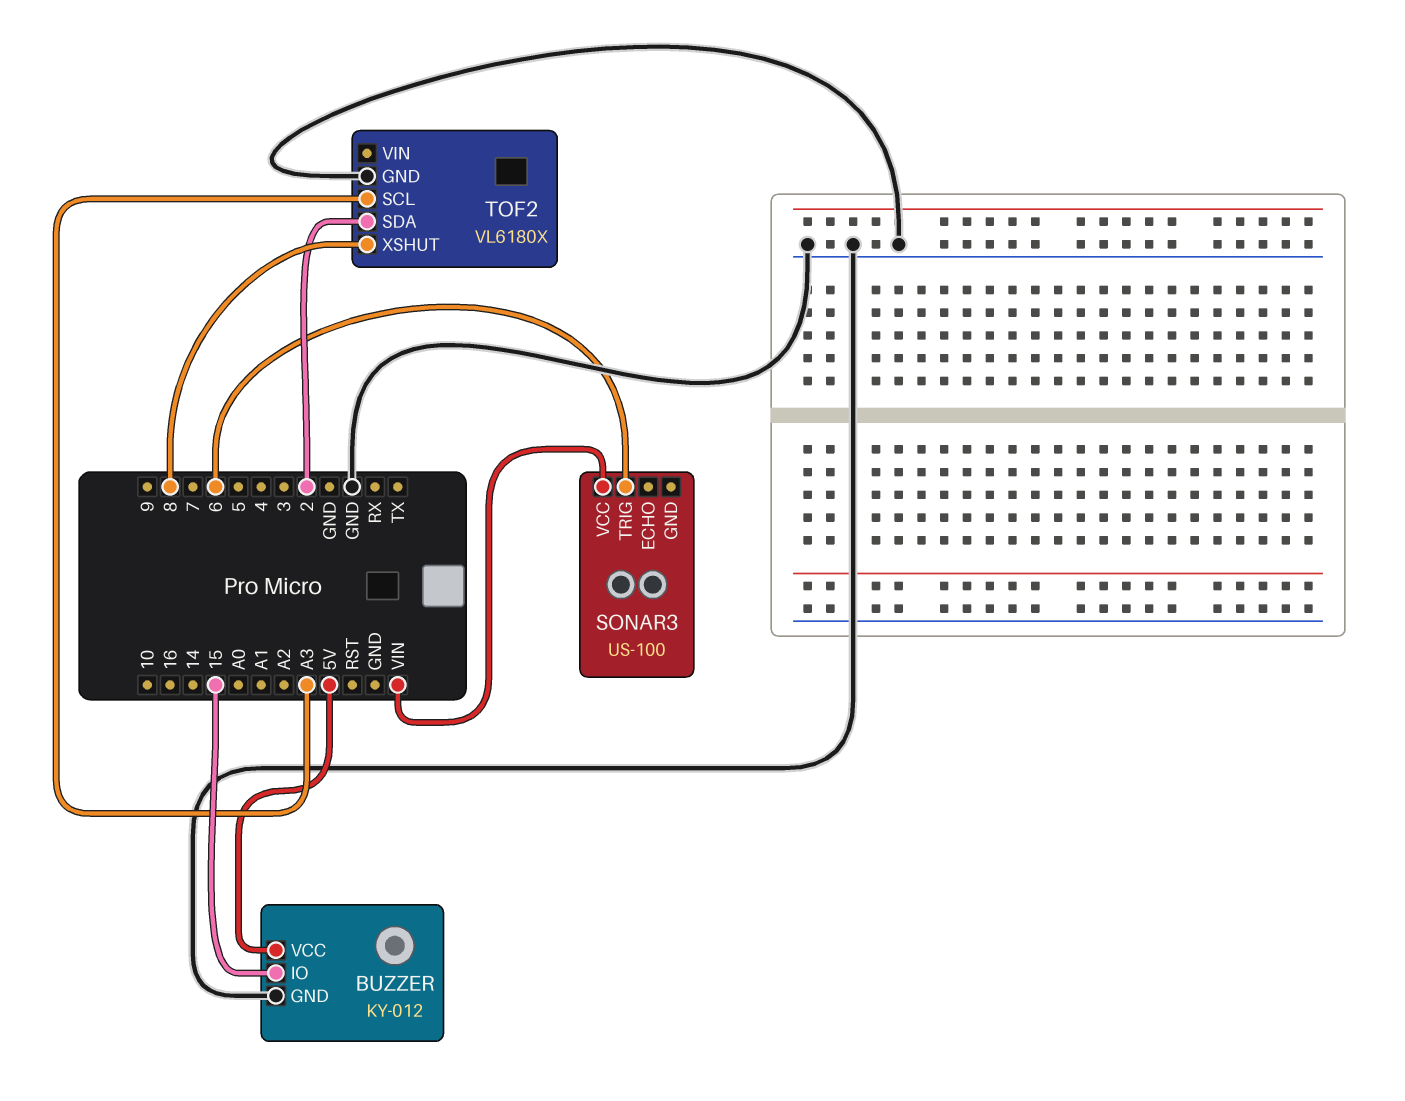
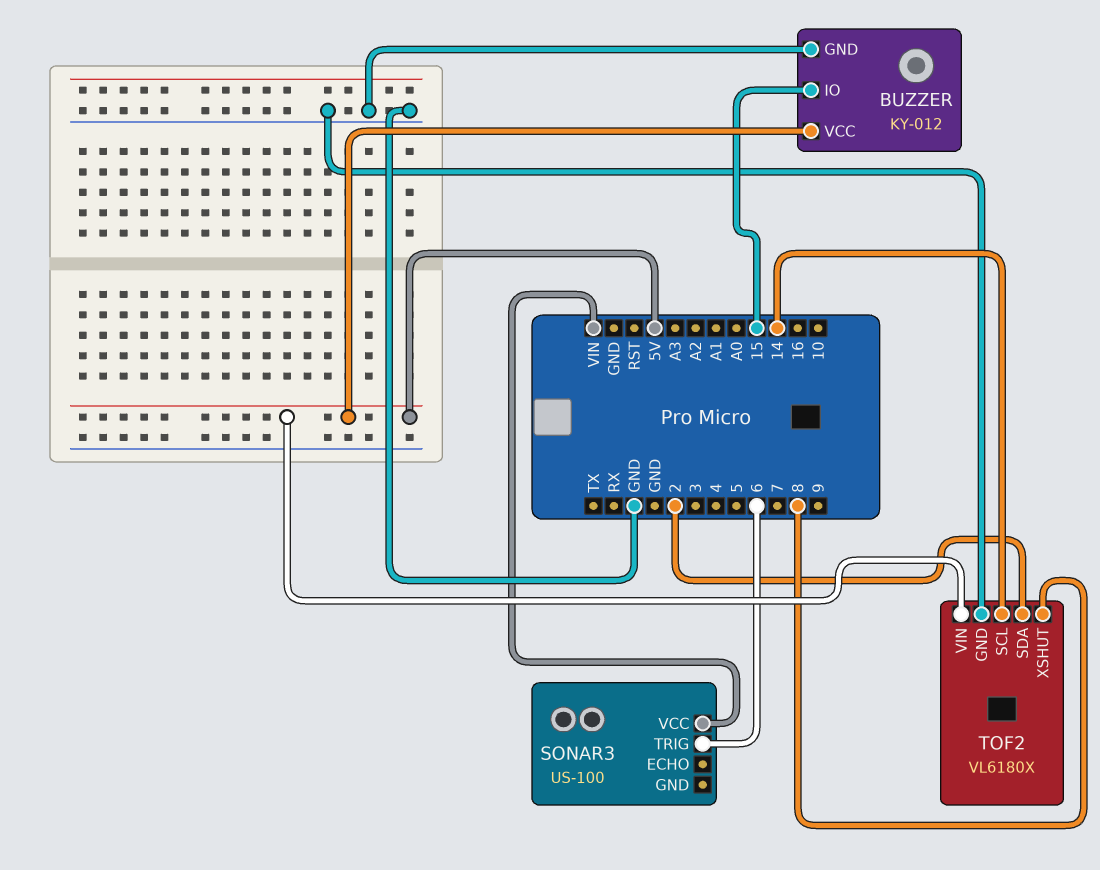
TOF2 pin SCL: A3 -> 14
TOF2 pin VIN: none -> 5V

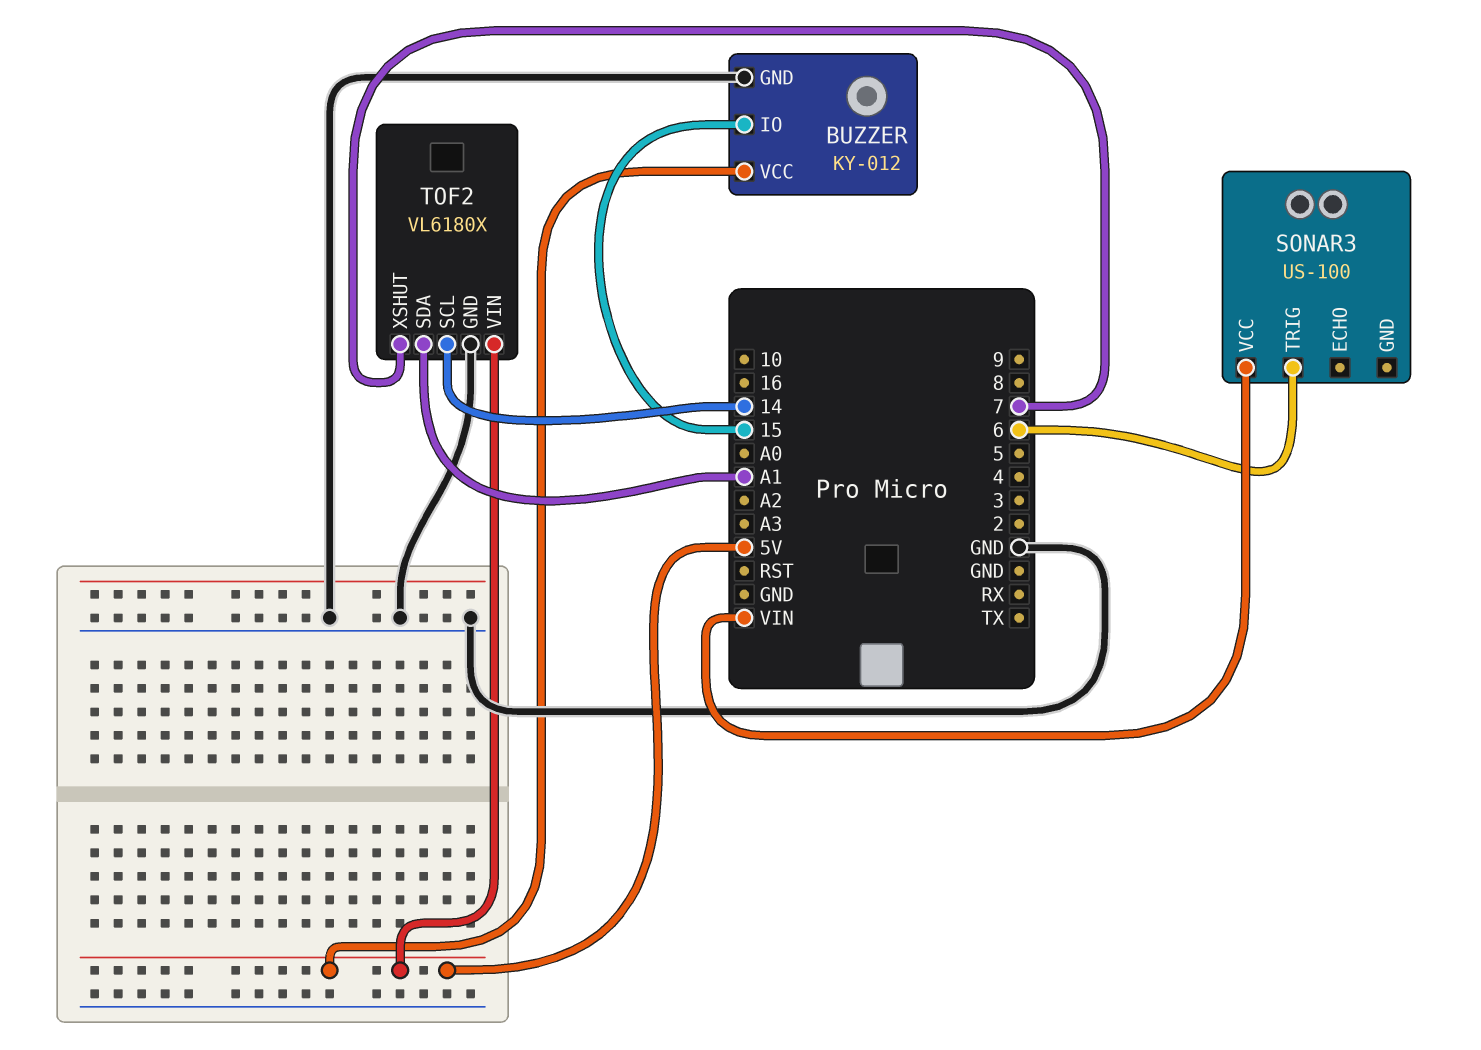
TOF2 pin SDA: 2 -> A1
TOF2 pin XSHUT: 8 -> 7

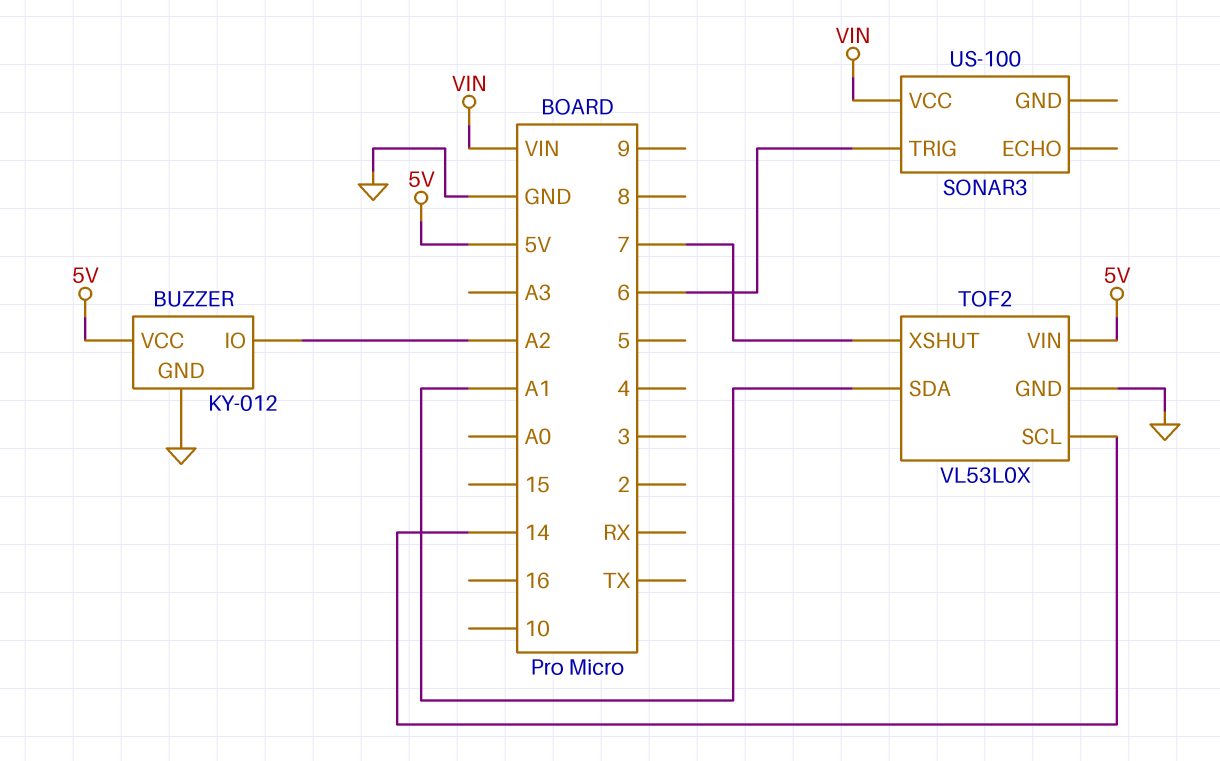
BUZZER pin IO: 15 -> A2
TOF2: VL6180X -> VL53L0X

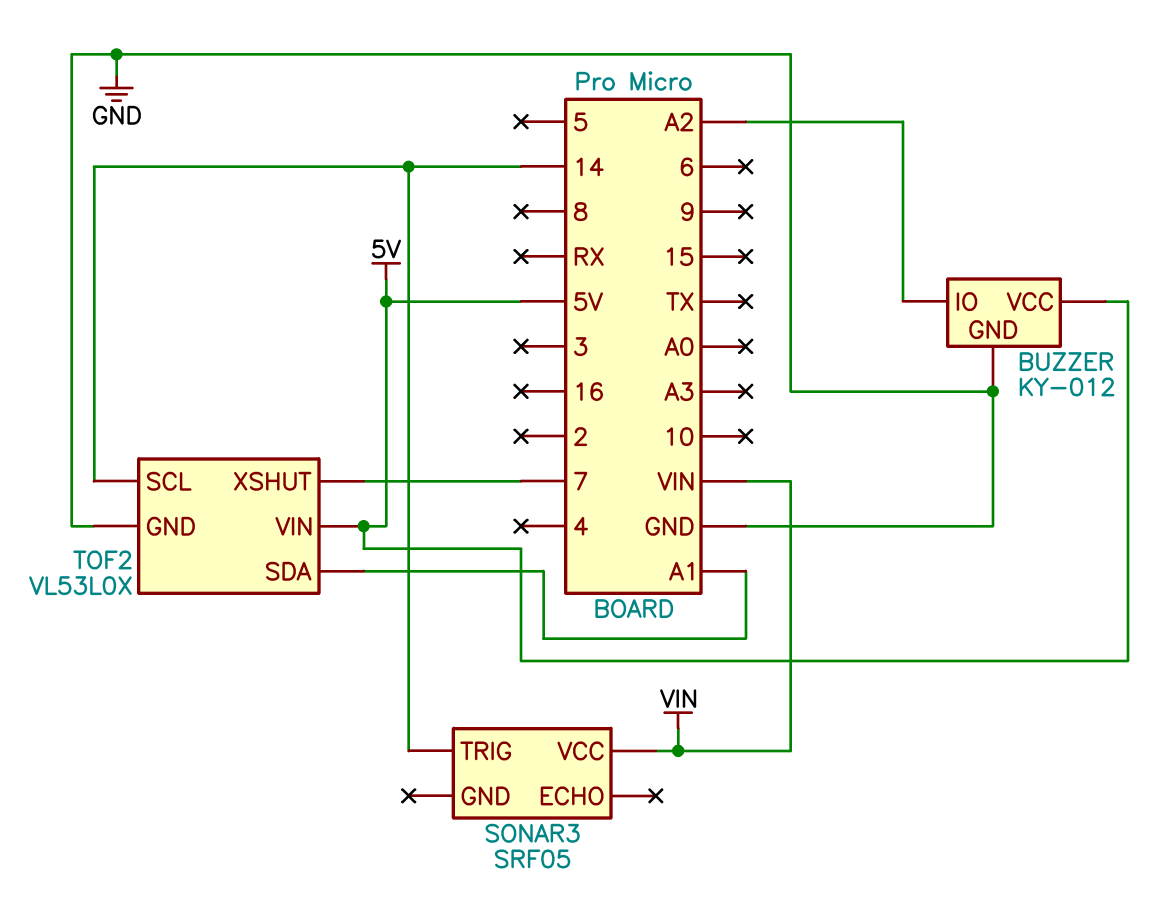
SONAR3: US-100 -> SRF05
SONAR3 pin TRIG: 6 -> 14

